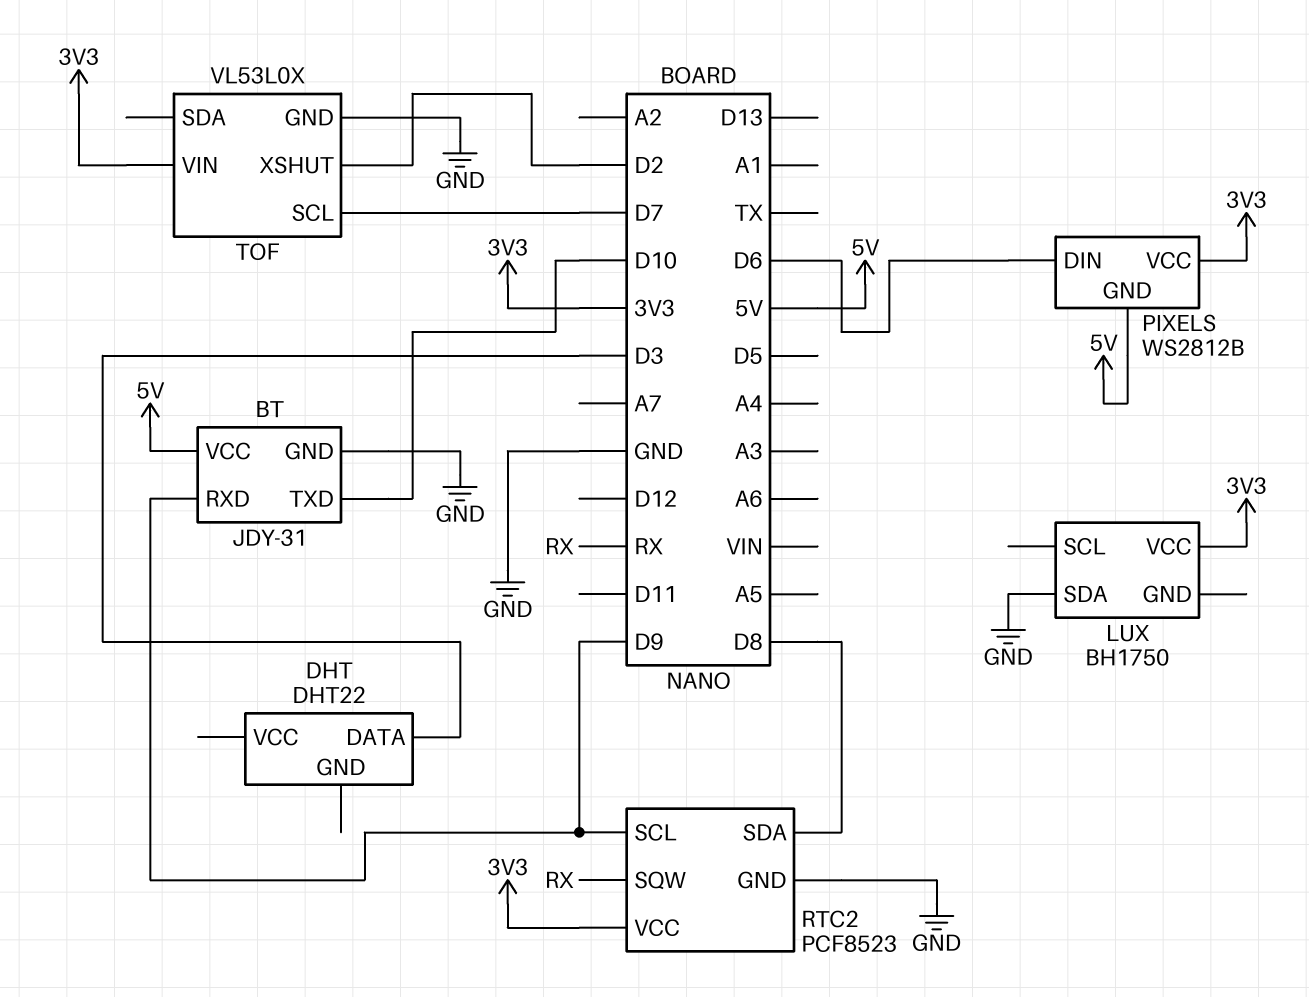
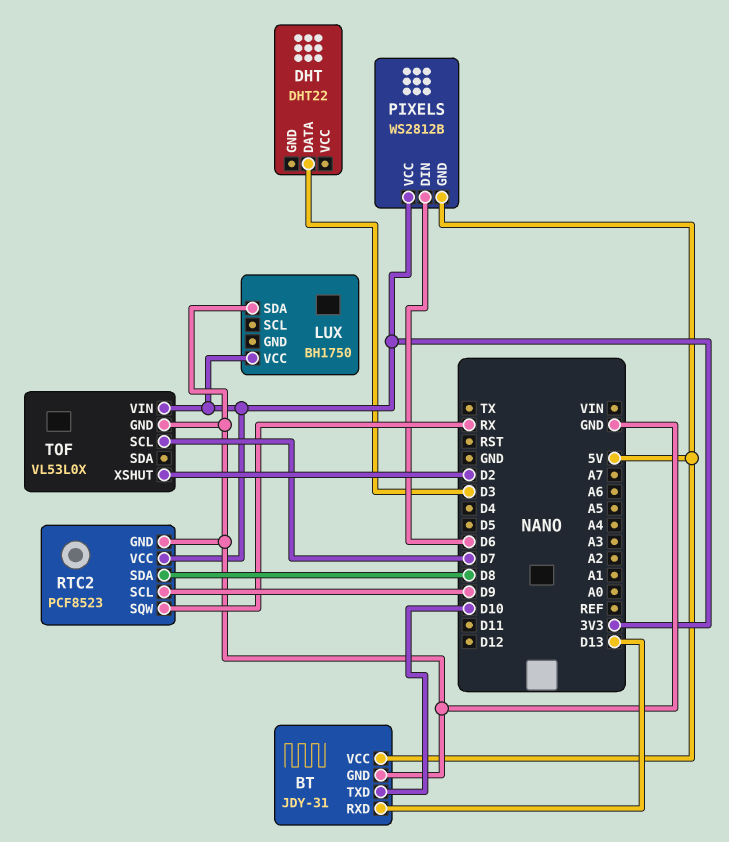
BT pin RXD: D9 -> D13

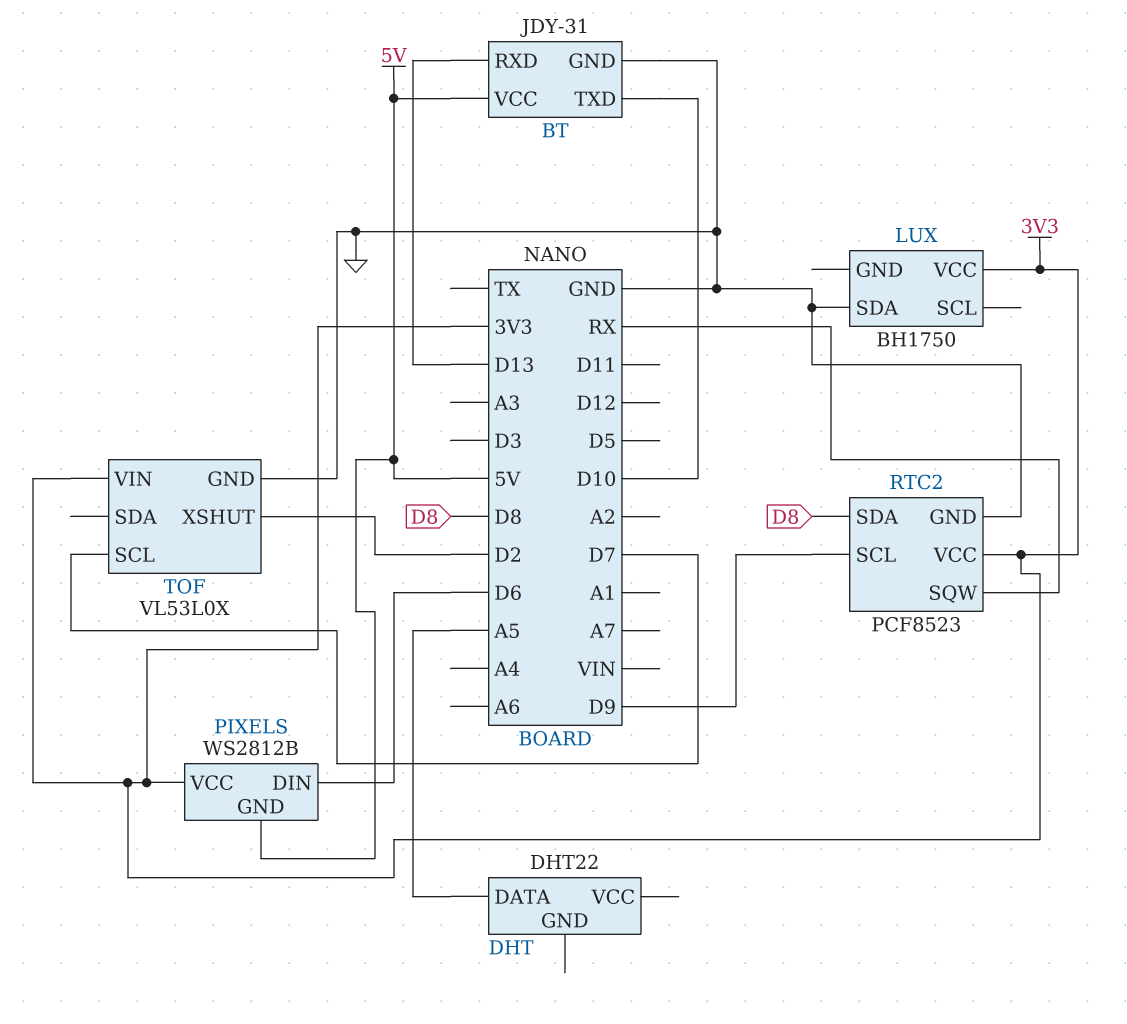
DHT pin DATA: D3 -> A5

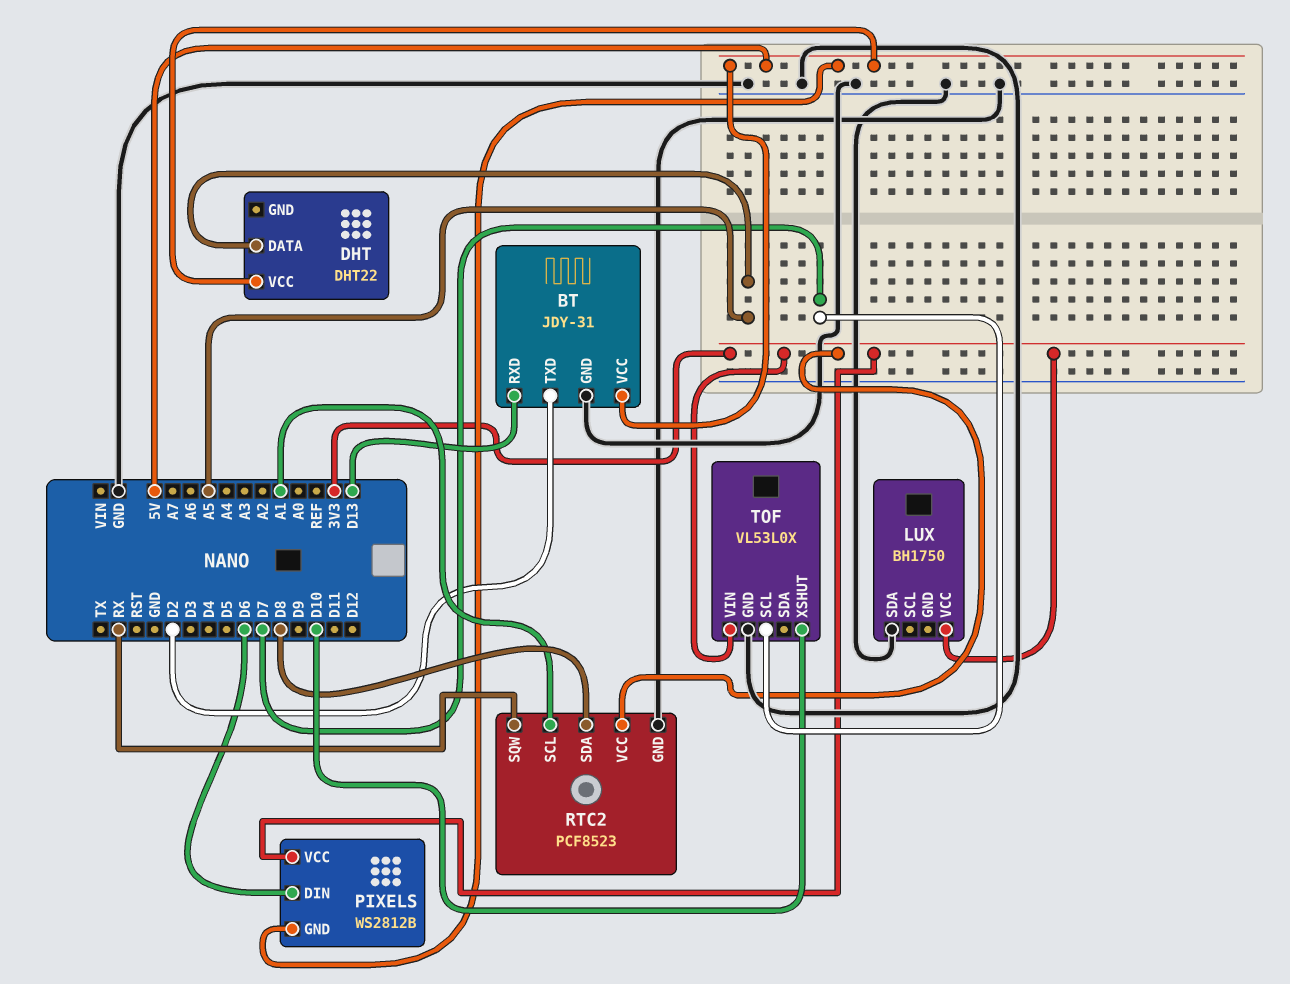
BT pin TXD: D10 -> D2
DHT pin VCC: none -> 5V
RTC2 pin SCL: D9 -> A1
TOF pin XSHUT: D2 -> D10

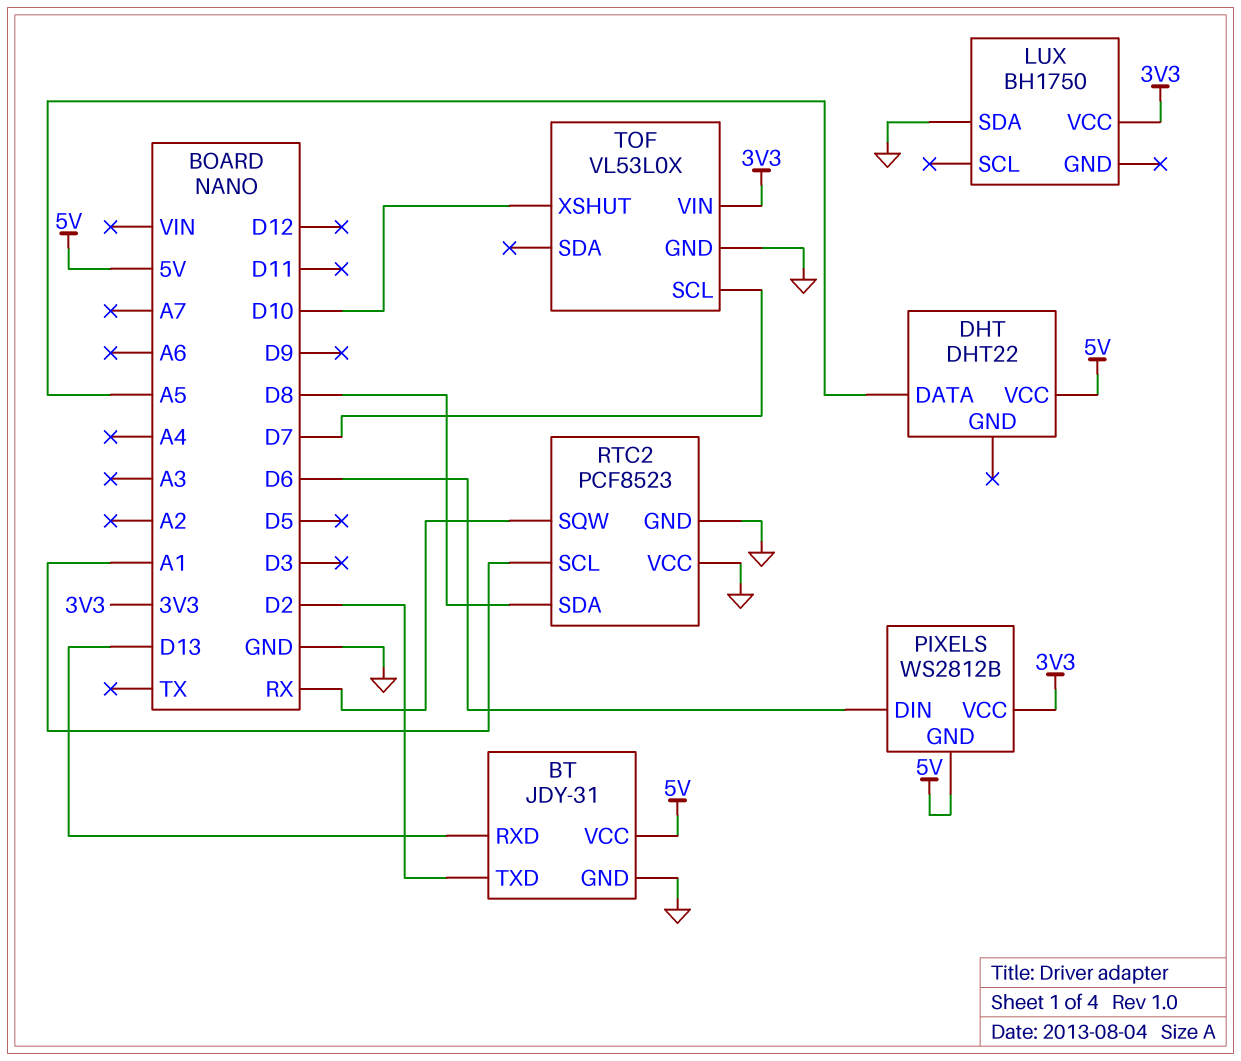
RTC2 pin VCC: 3V3 -> GND

